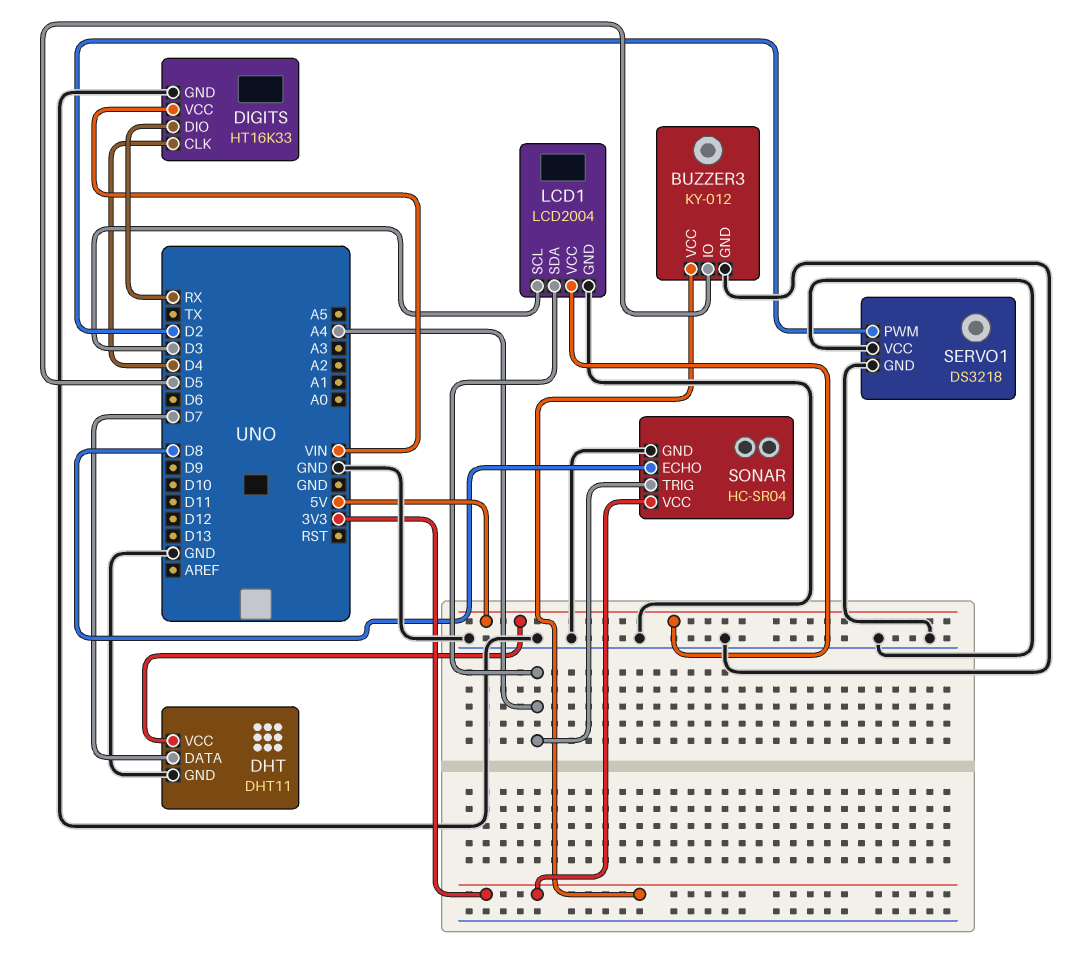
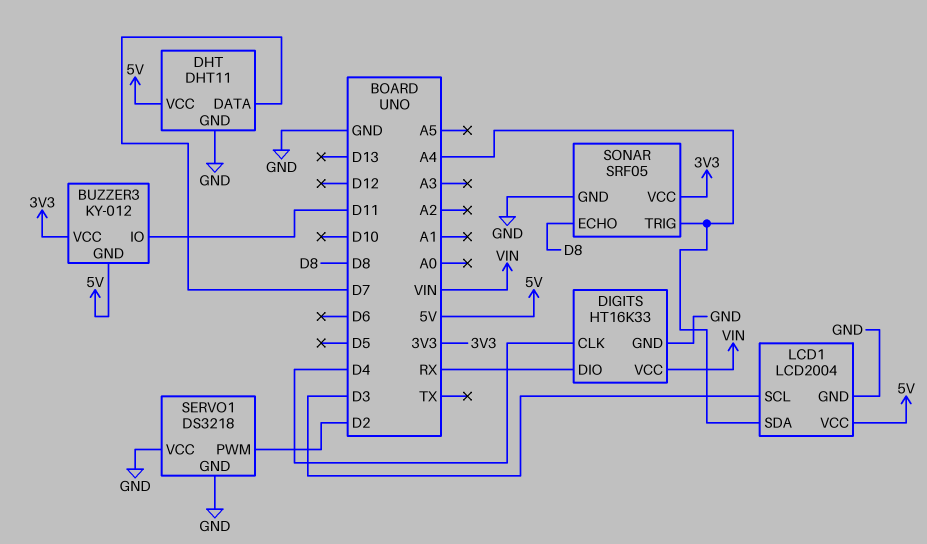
BUZZER3 pin GND: GND -> 5V
BUZZER3 pin IO: D5 -> D11
SONAR: HC-SR04 -> SRF05

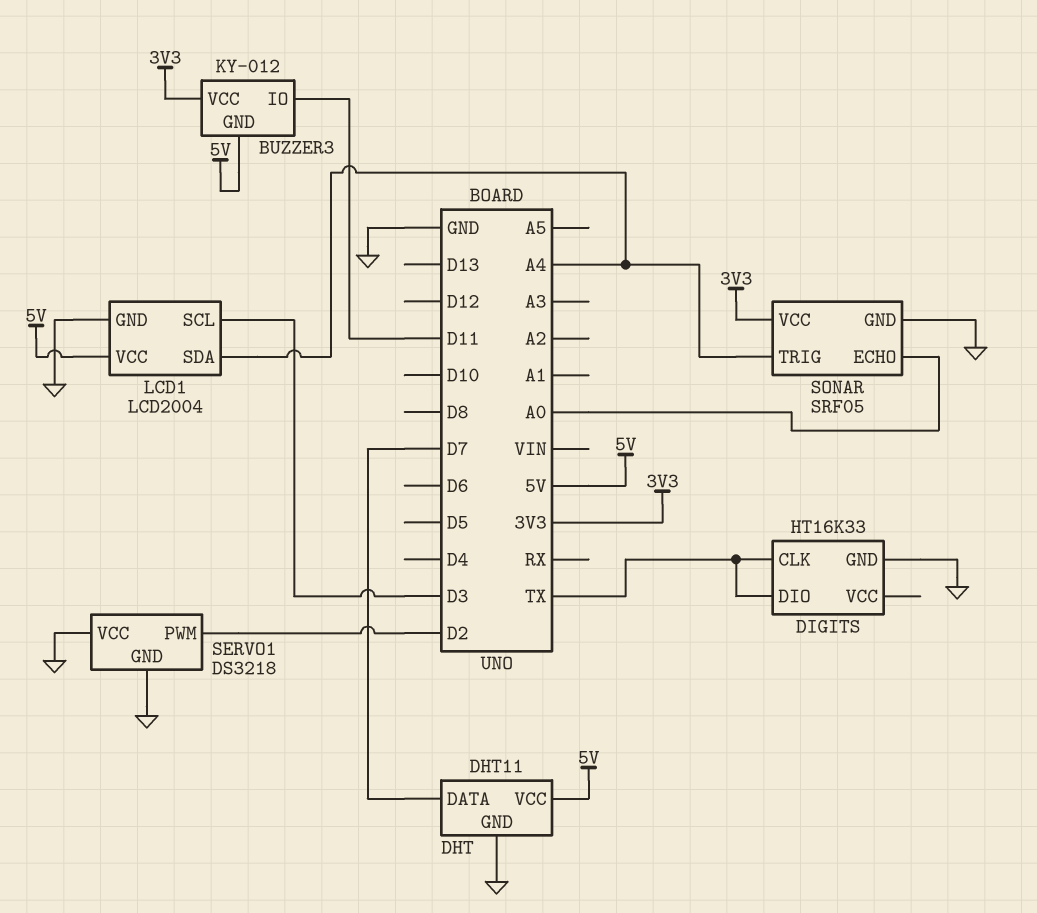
DIGITS pin CLK: D4 -> TX
DIGITS pin DIO: RX -> TX
DIGITS pin VCC: VIN -> none
SONAR pin ECHO: D8 -> A0

